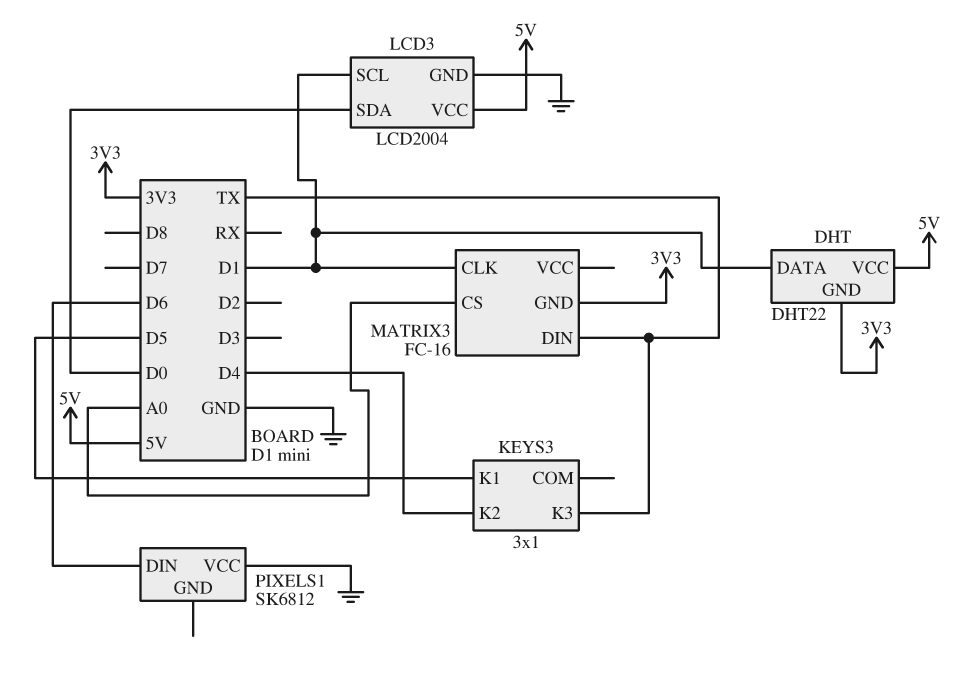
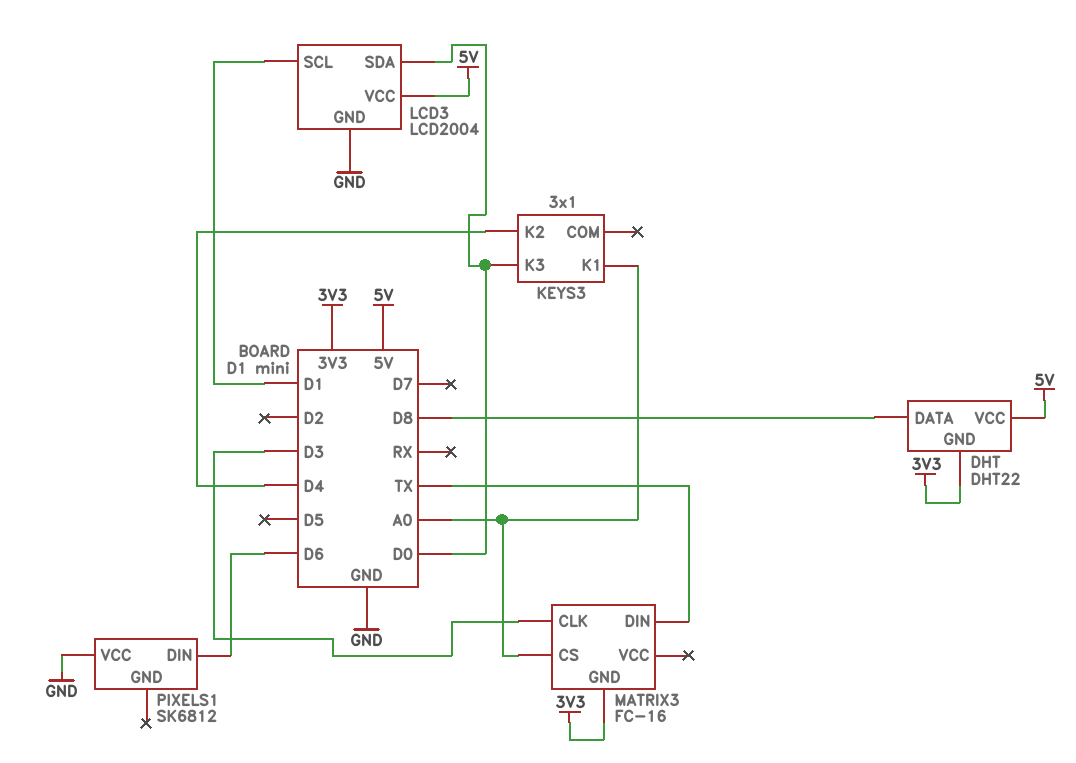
DHT pin DATA: D1 -> D8
KEYS3 pin K1: D5 -> A0
KEYS3 pin K3: TX -> D0
MATRIX3 pin CLK: D1 -> D3

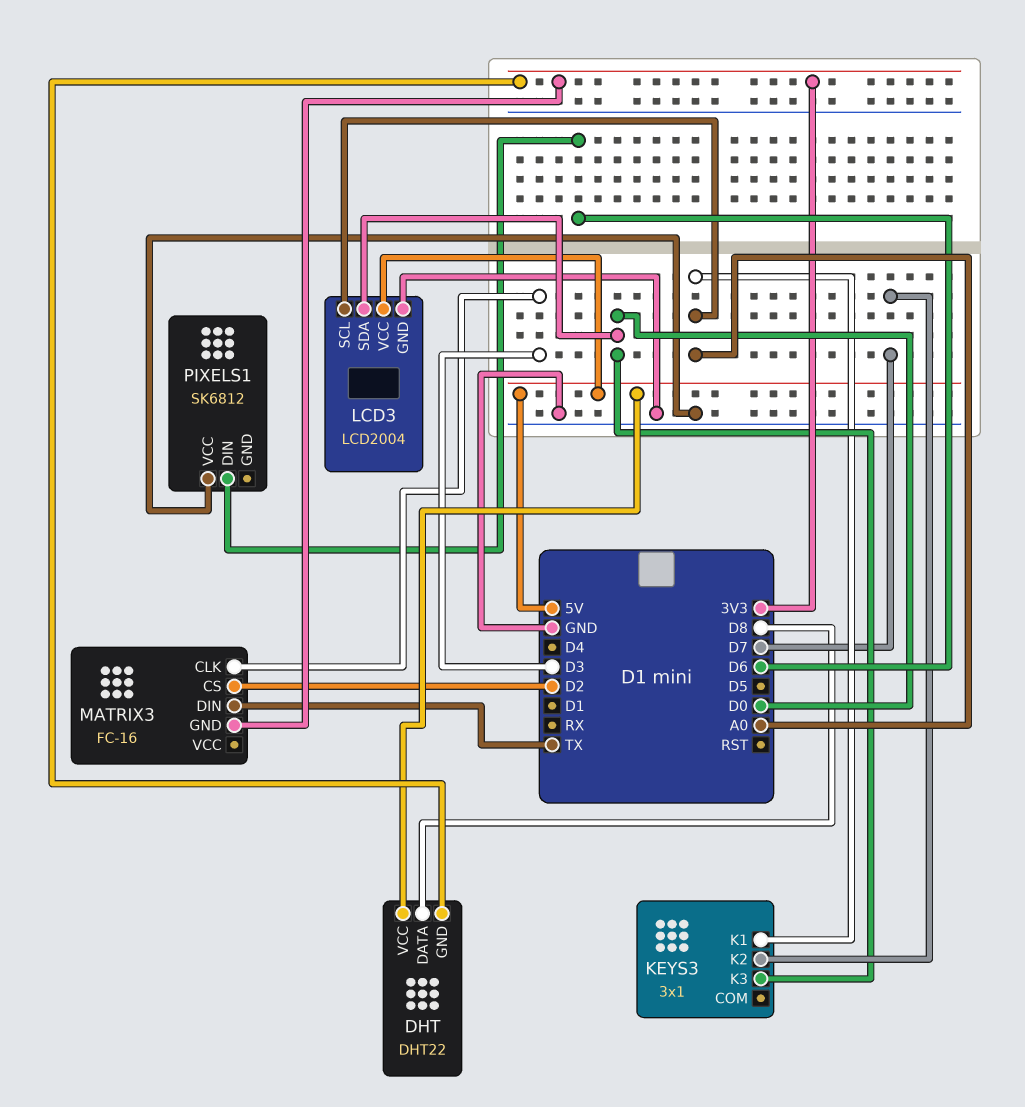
KEYS3 pin K2: D4 -> D7
LCD3 pin SCL: D1 -> A0
MATRIX3 pin CS: A0 -> D2

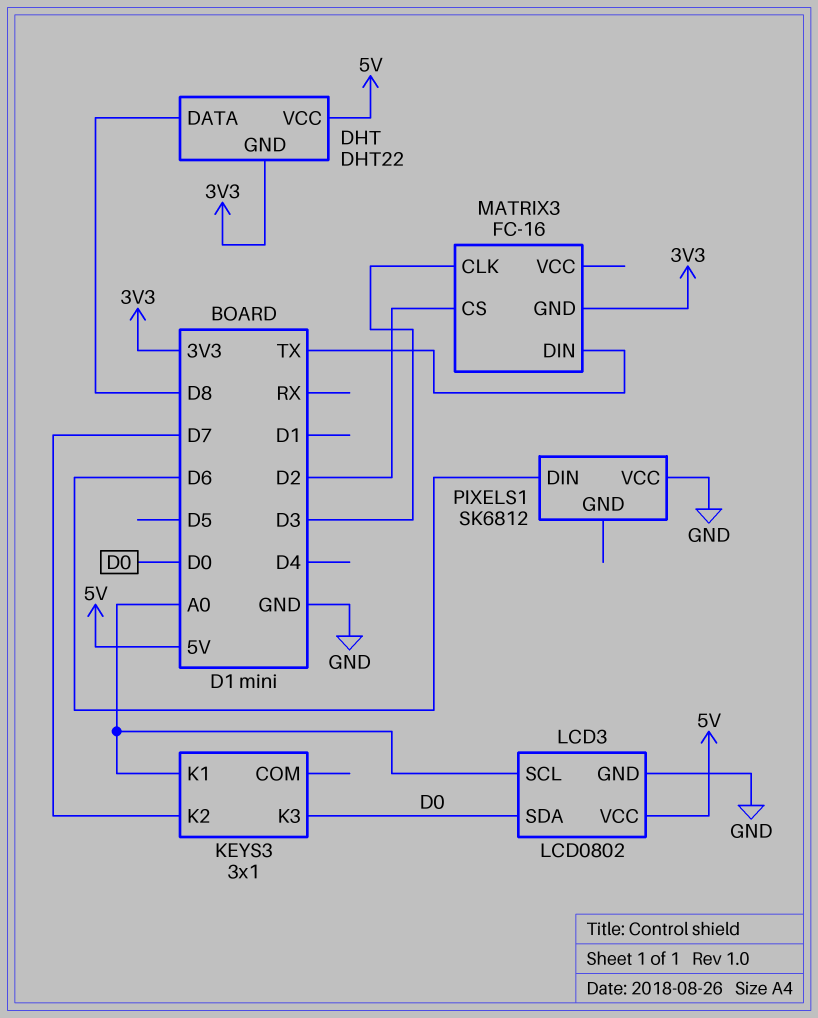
LCD3: LCD2004 -> LCD0802

